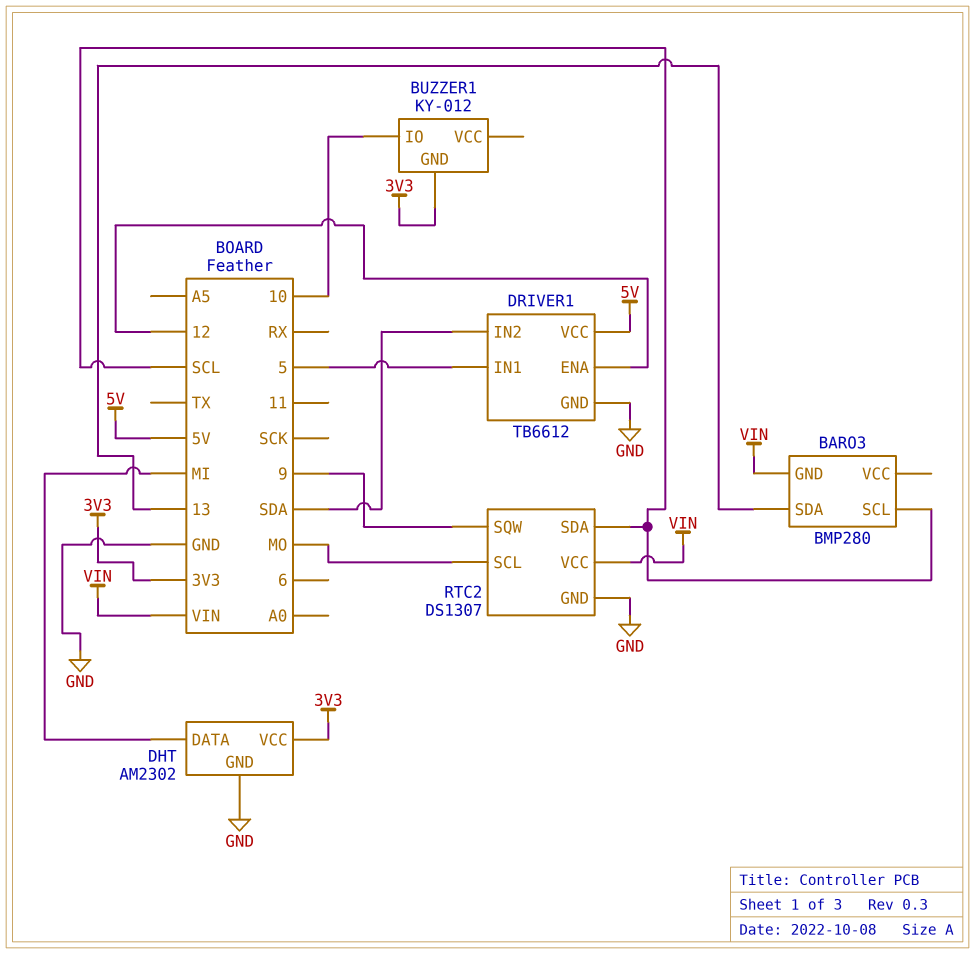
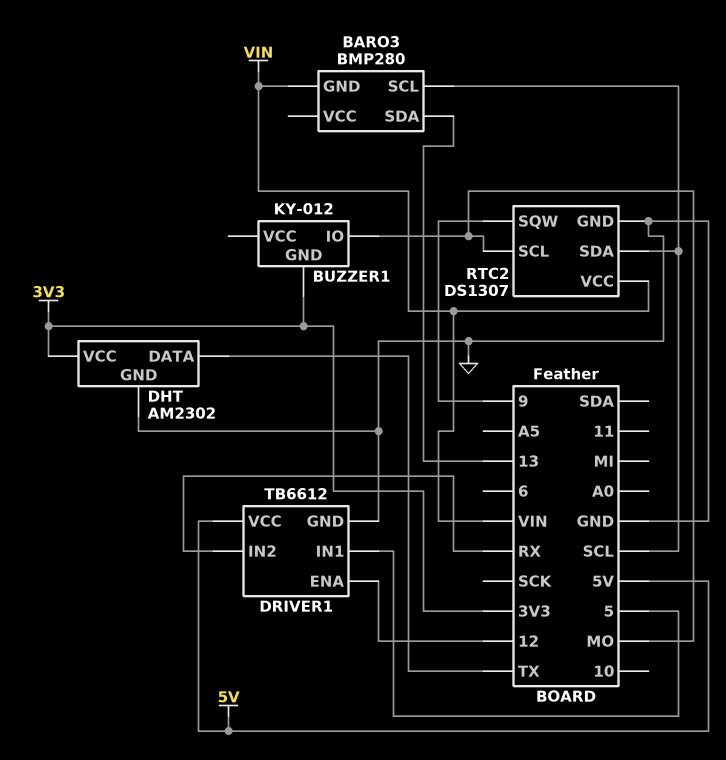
BUZZER1 pin IO: 10 -> MO
DHT pin DATA: MI -> TX
DRIVER1 pin IN2: SDA -> RX

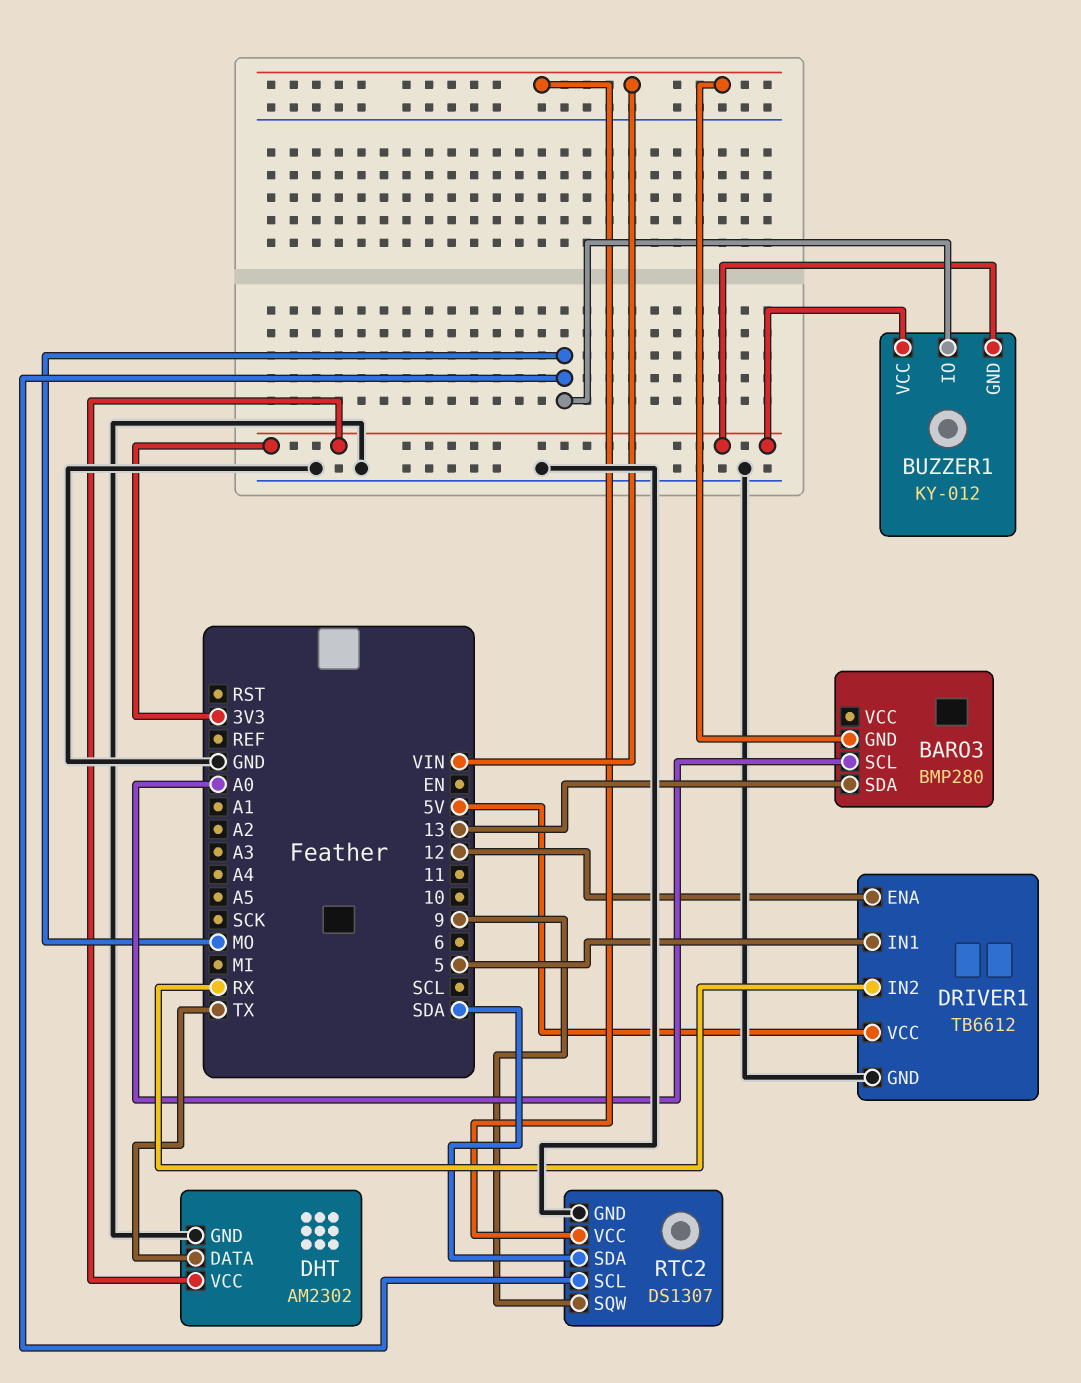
BARO3 pin SCL: SCL -> A0
BUZZER1 pin VCC: none -> 3V3
RTC2 pin SDA: SCL -> SDA

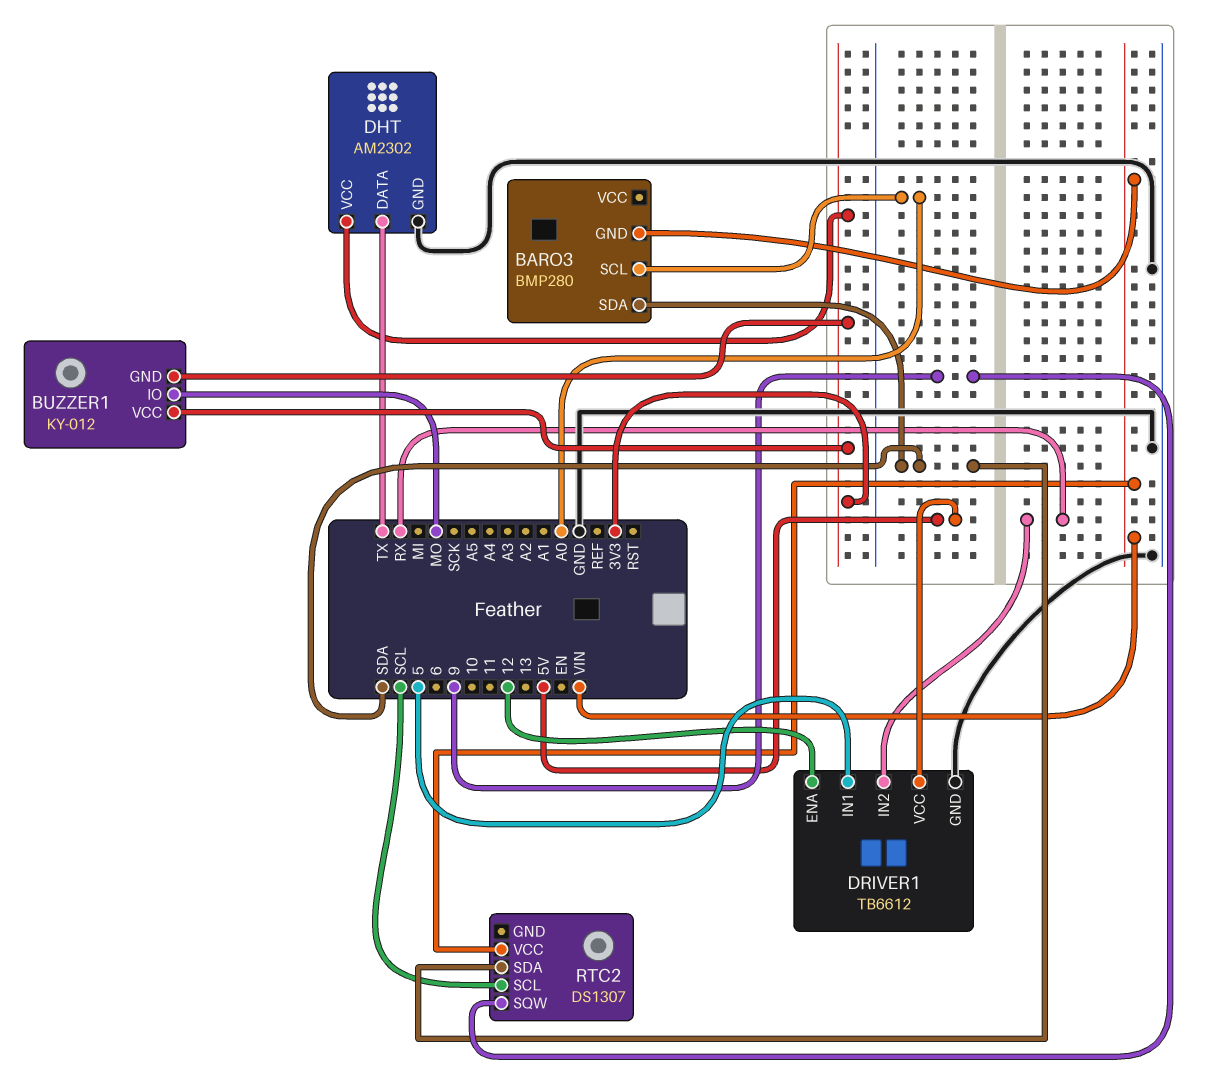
BARO3 pin SDA: 13 -> SDA
RTC2 pin GND: GND -> none
RTC2 pin SCL: MO -> SCL

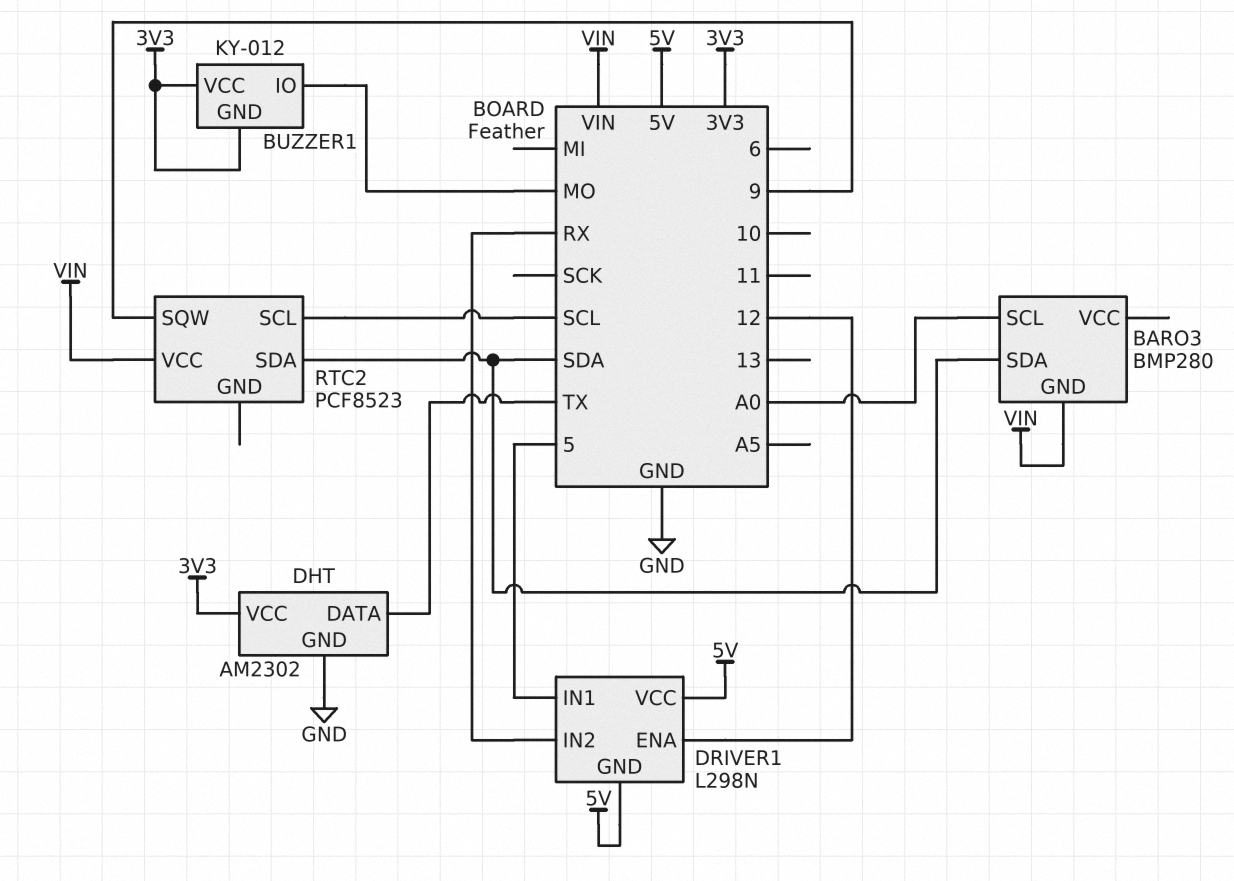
DRIVER1: TB6612 -> L298N
DRIVER1 pin GND: GND -> 5V
RTC2: DS1307 -> PCF8523

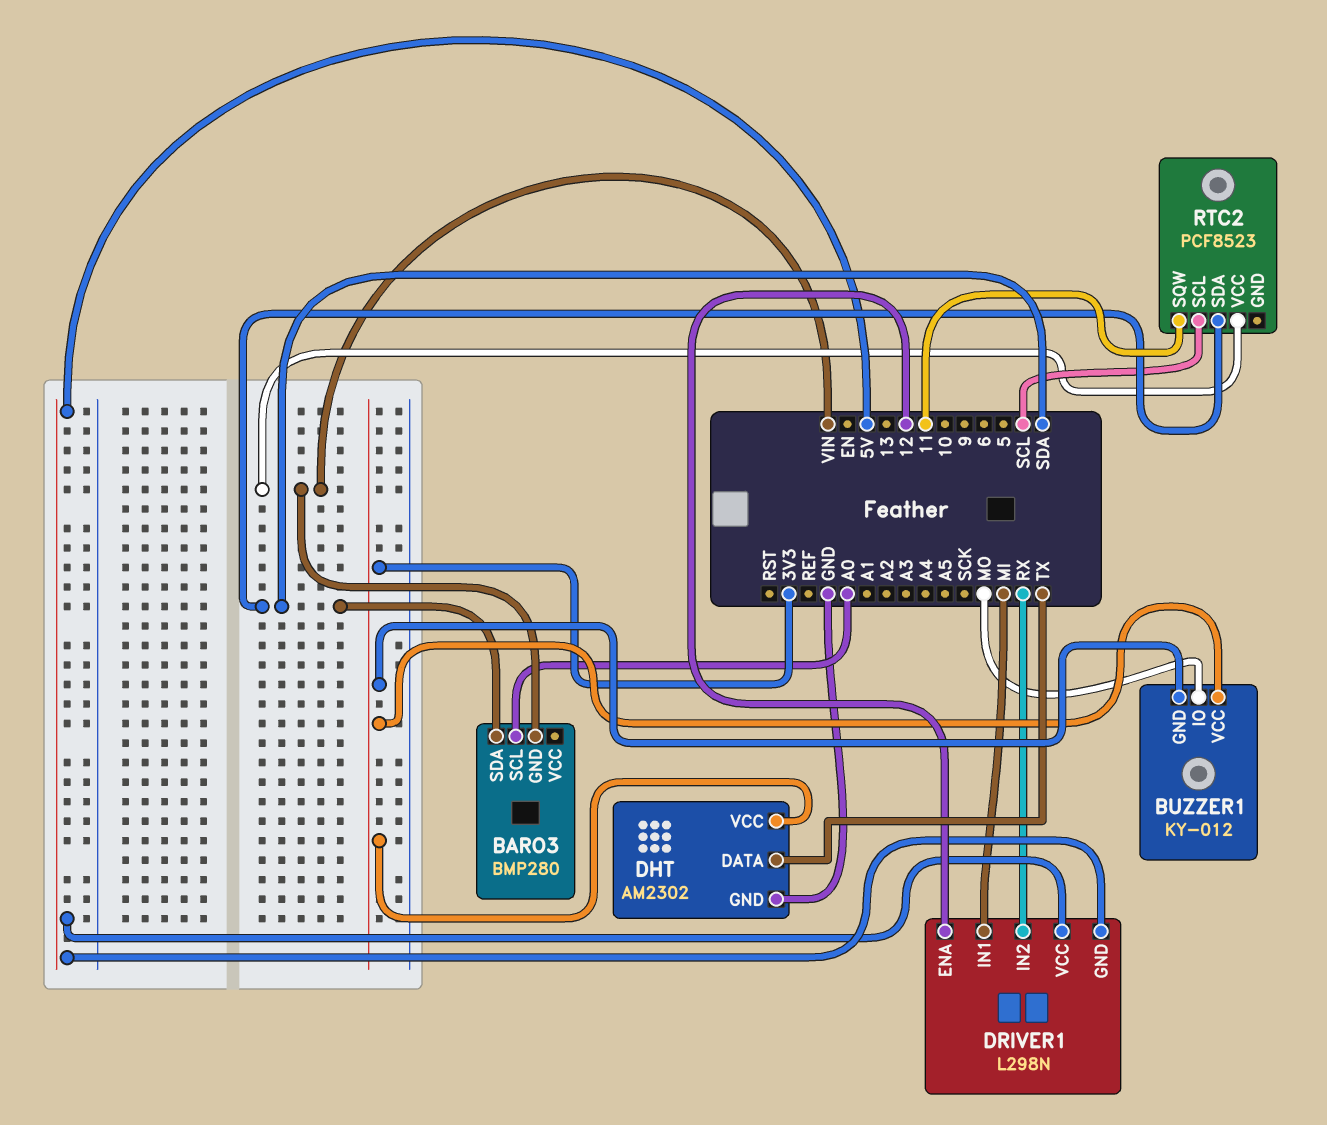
DRIVER1 pin IN1: 5 -> MI
RTC2 pin SQW: 9 -> 11

